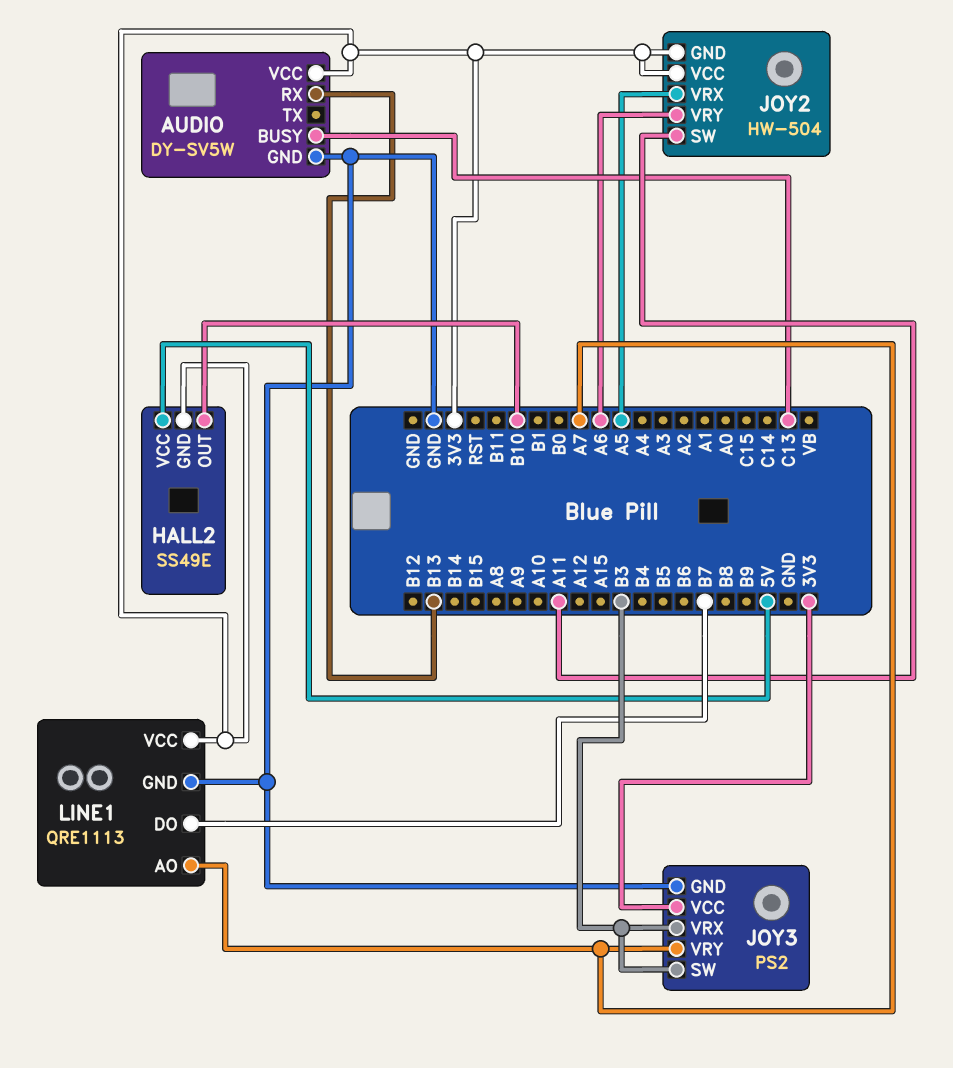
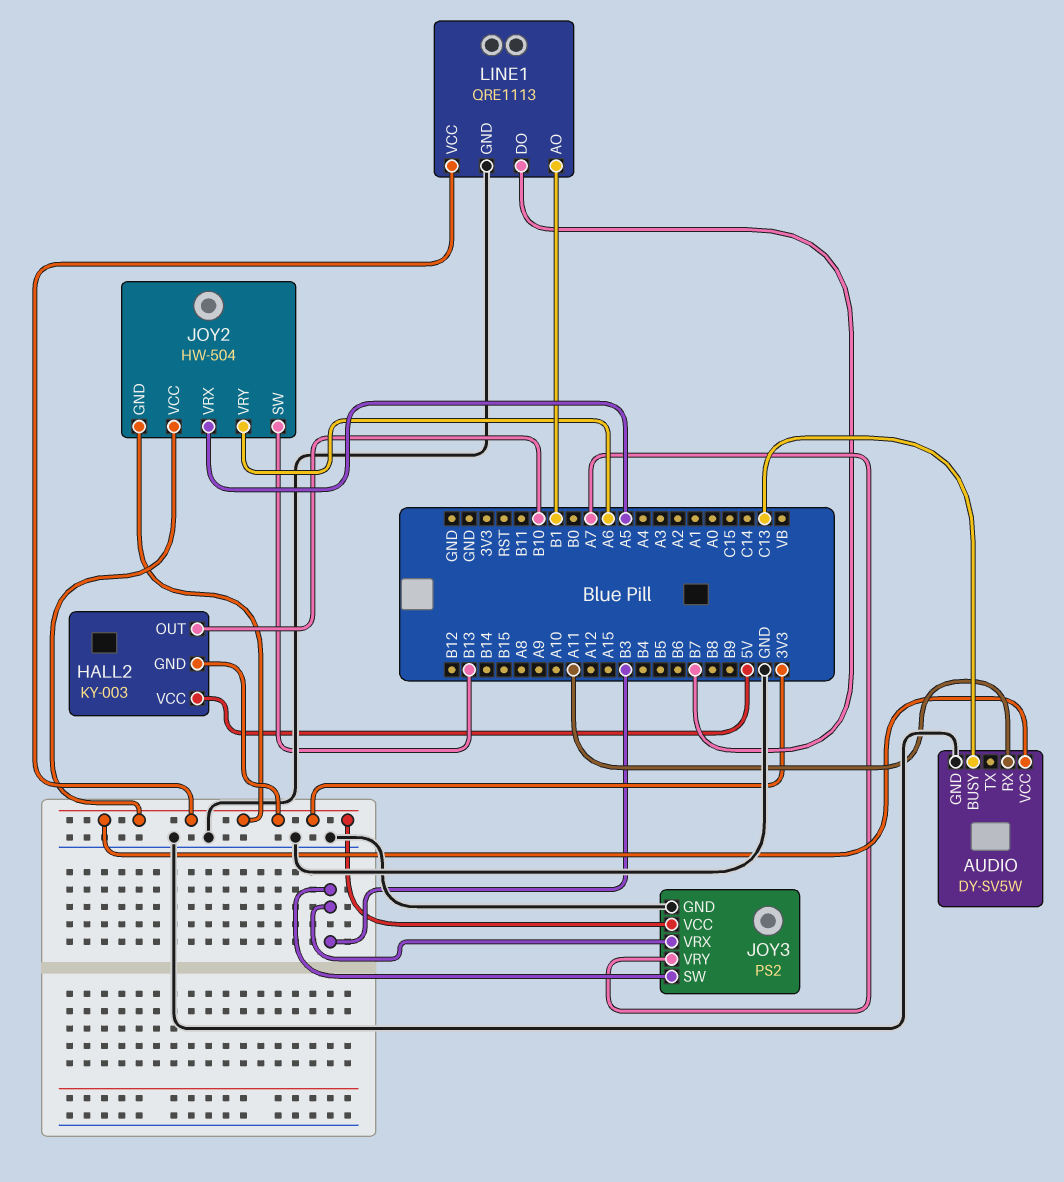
AUDIO pin RX: B13 -> A11
HALL2: SS49E -> KY-003
JOY2 pin SW: A11 -> B13
LINE1 pin AO: A7 -> B1

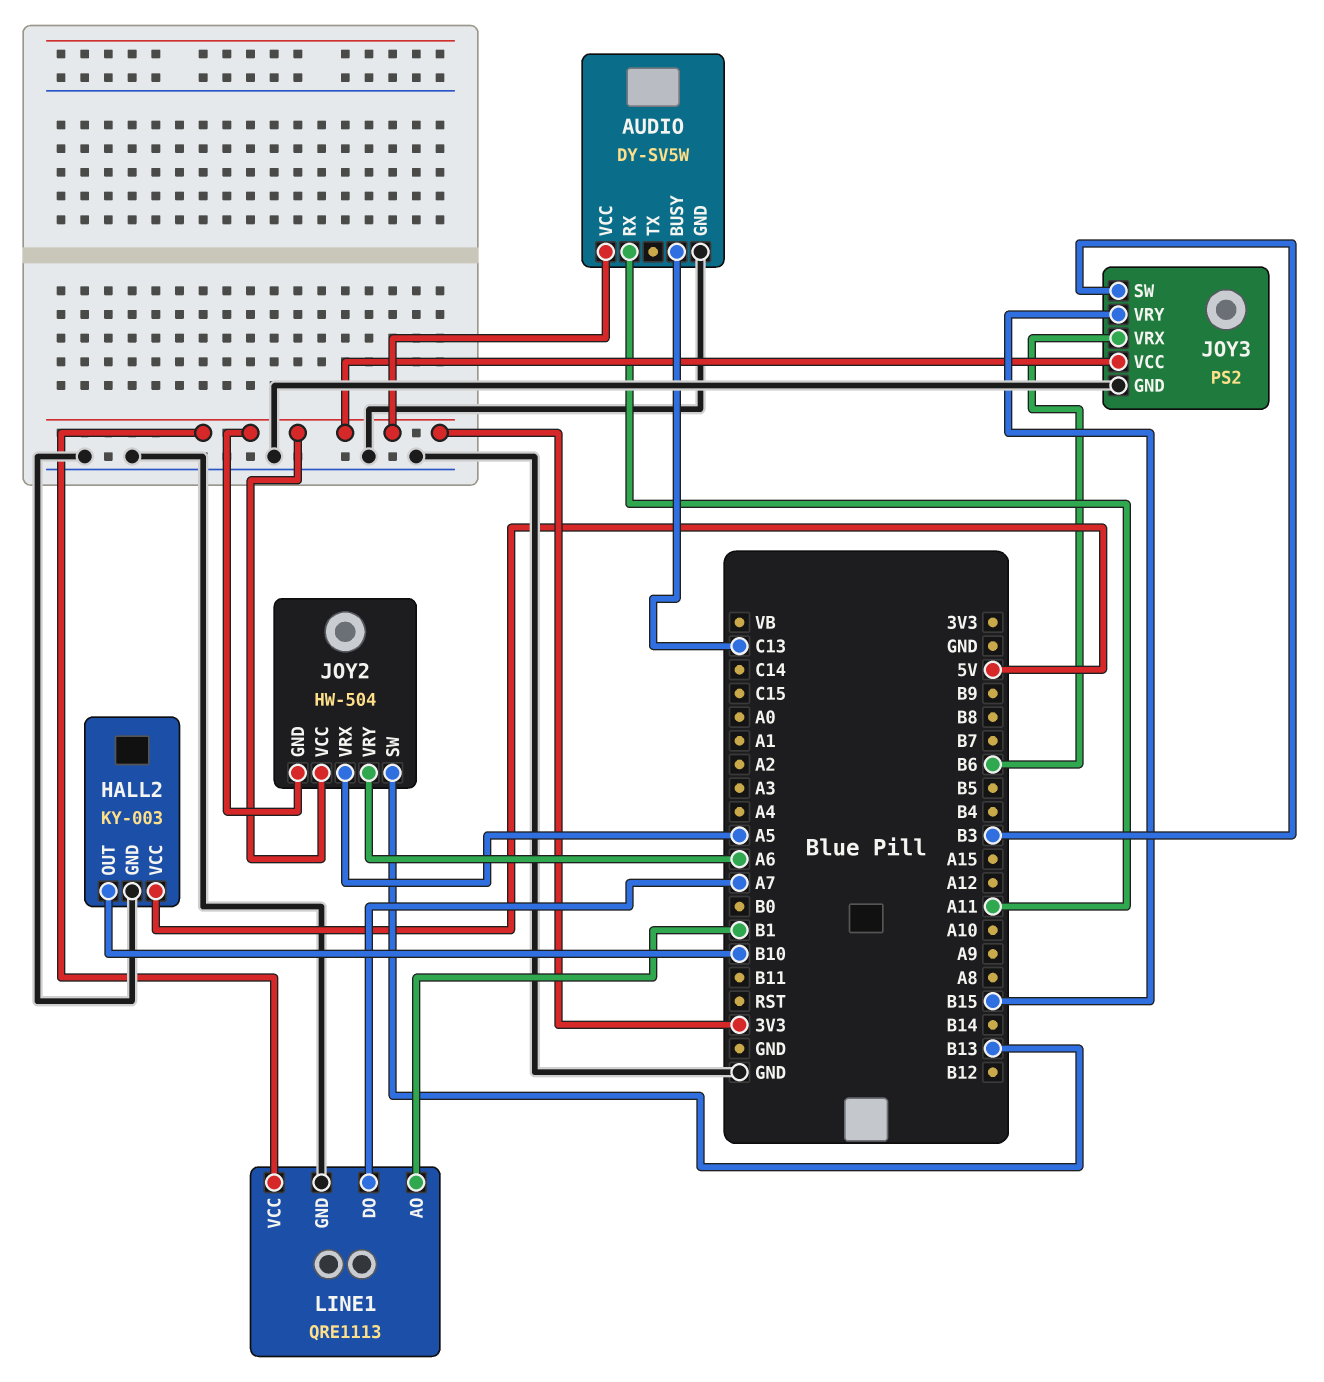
HALL2 pin GND: 3V3 -> GND
JOY3 pin VRX: B3 -> B6
JOY3 pin VRY: A7 -> B15
LINE1 pin DO: B7 -> A7

